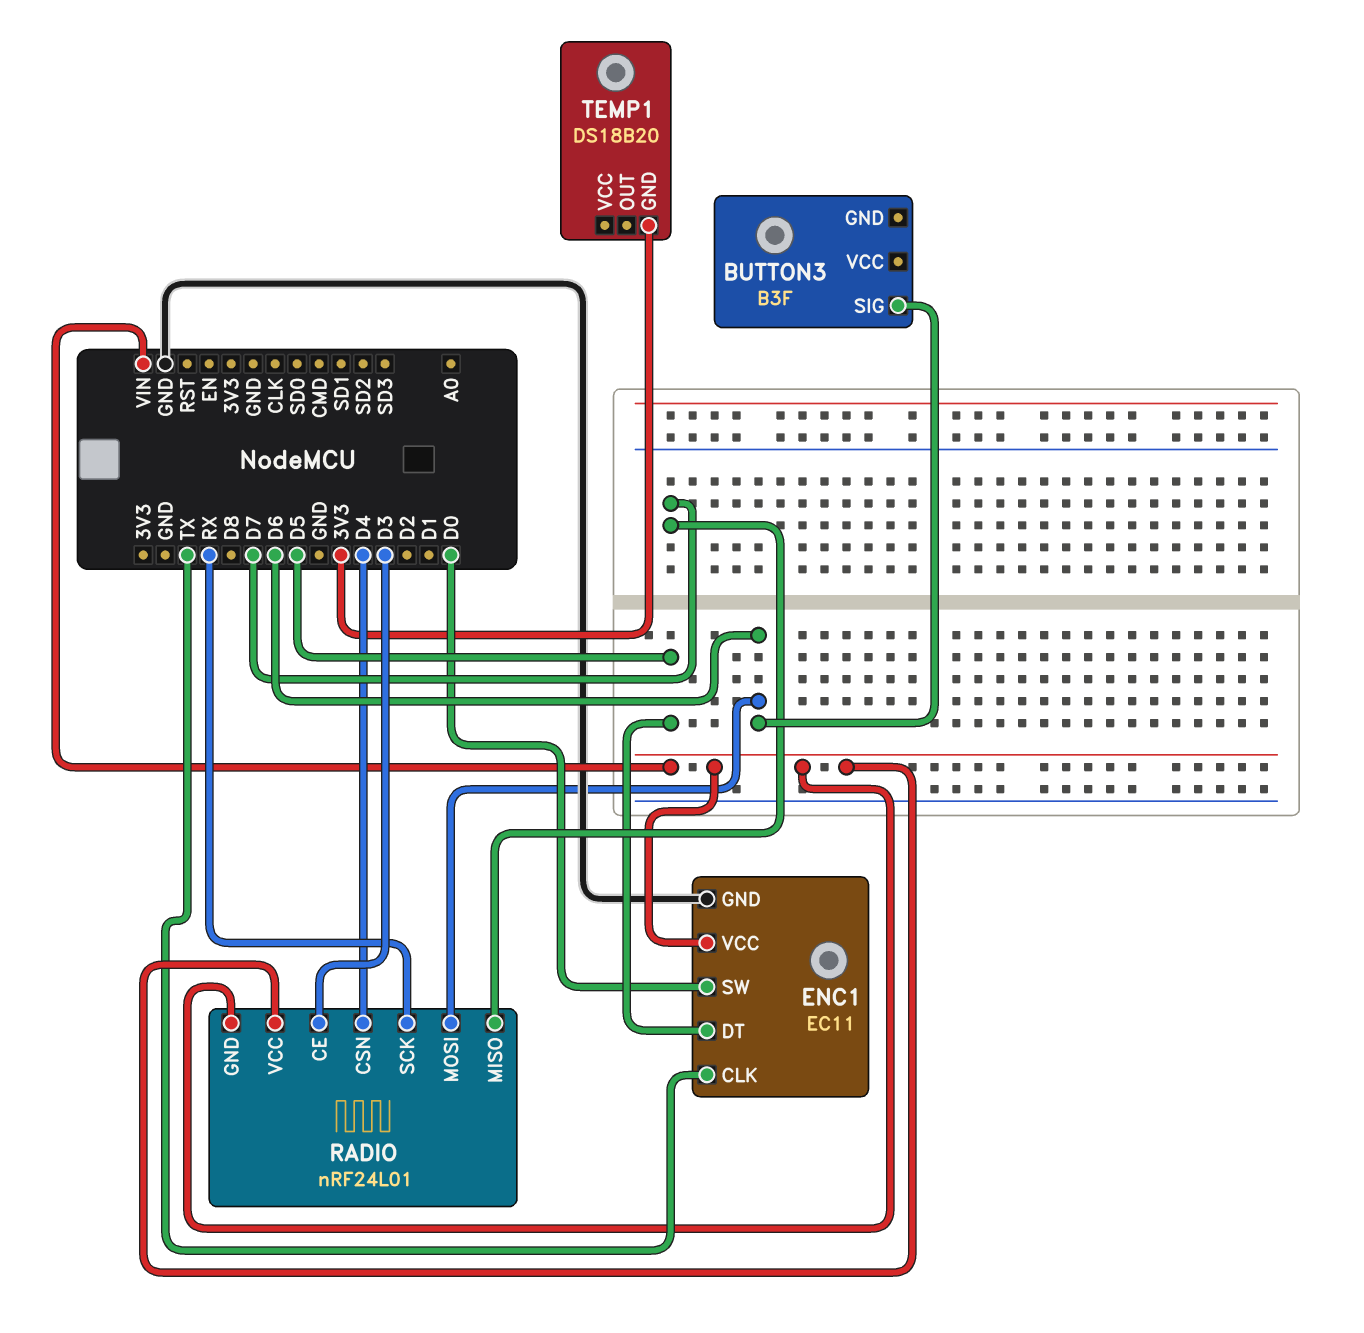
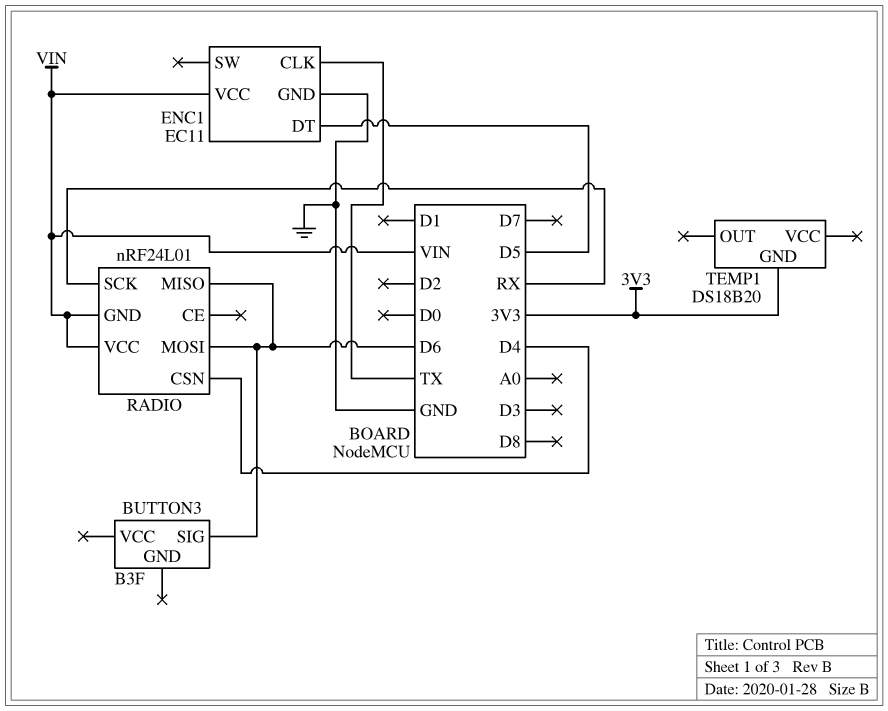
ENC1 pin SW: D0 -> none
RADIO pin CE: D3 -> none
RADIO pin MISO: D7 -> D6

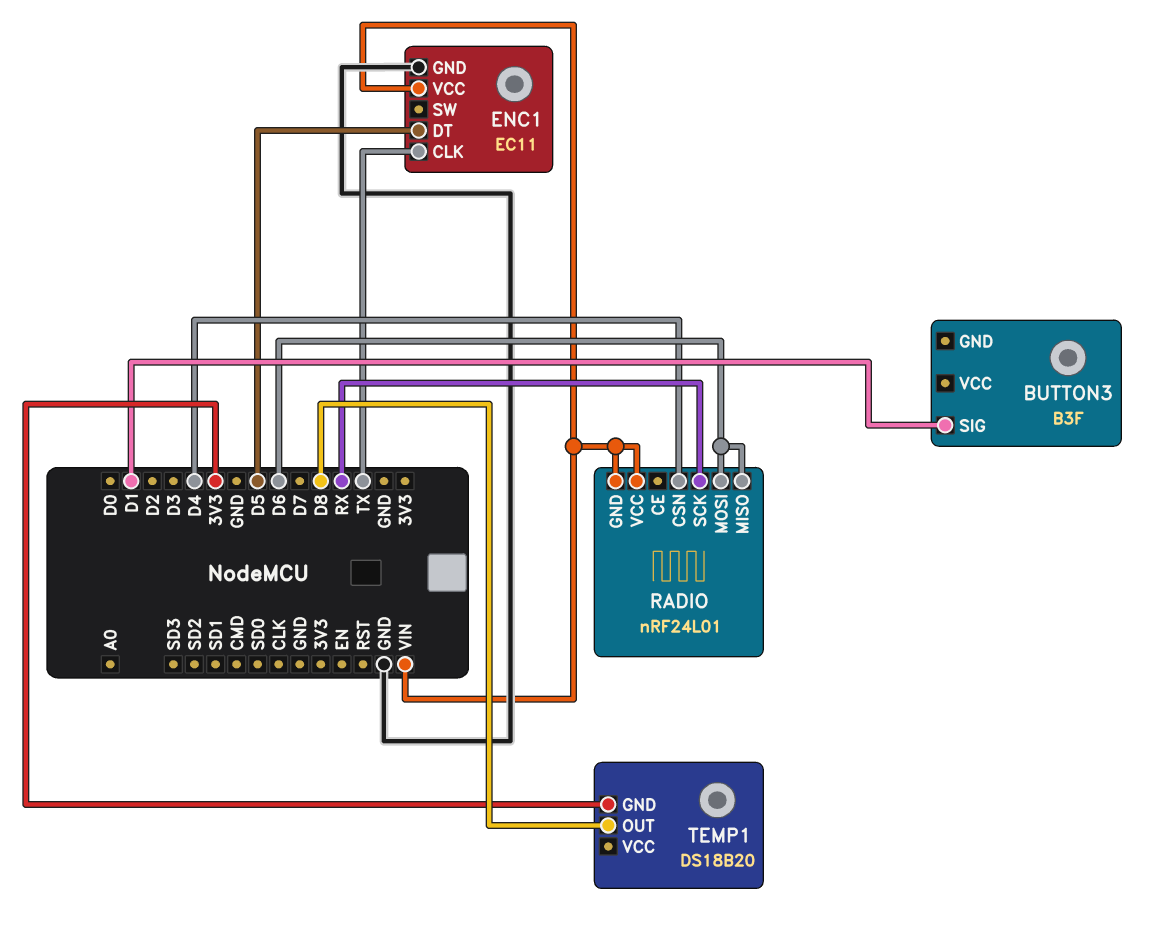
BUTTON3 pin SIG: D6 -> D1
TEMP1 pin OUT: none -> D8

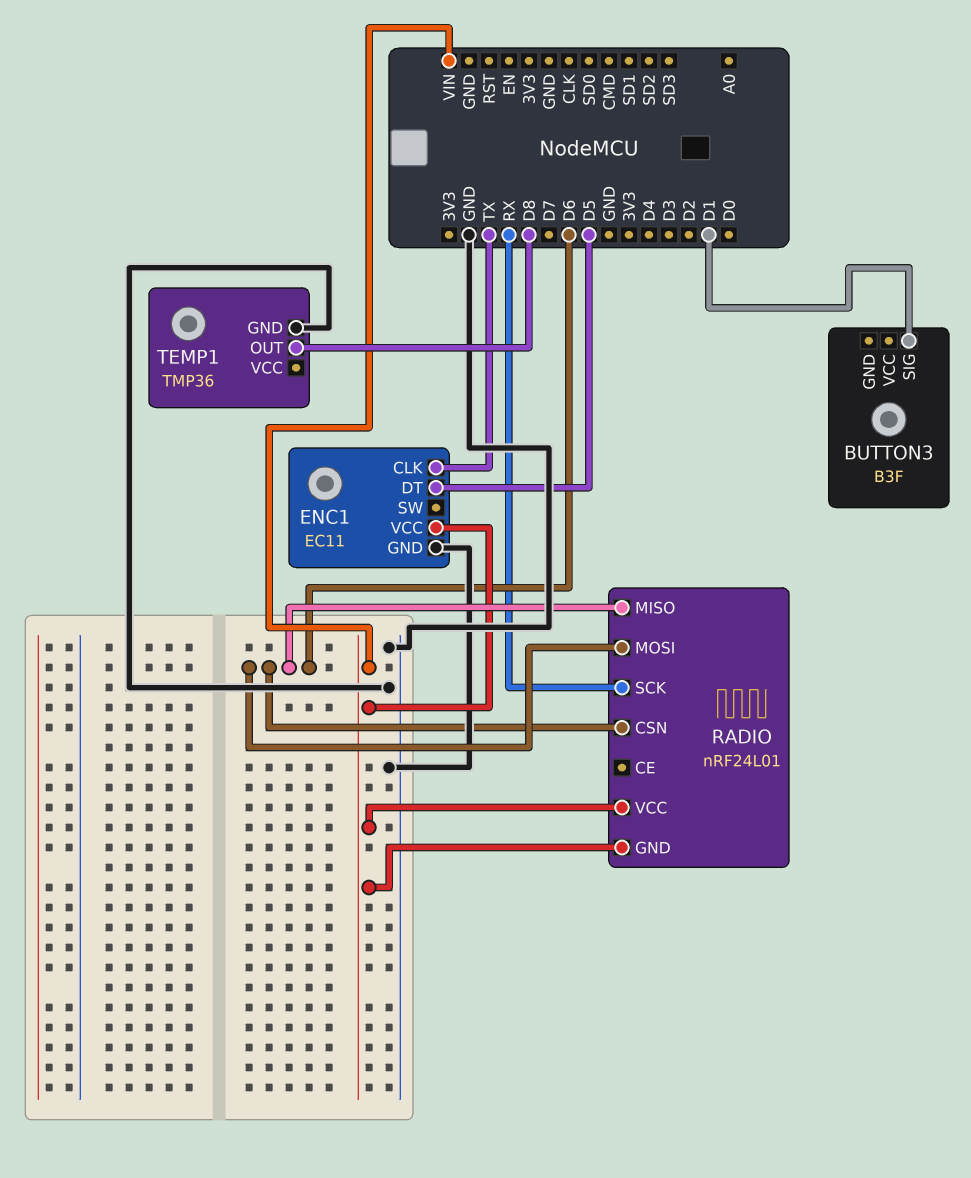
RADIO pin CSN: D4 -> D6
TEMP1: DS18B20 -> TMP36
TEMP1 pin GND: 3V3 -> GND

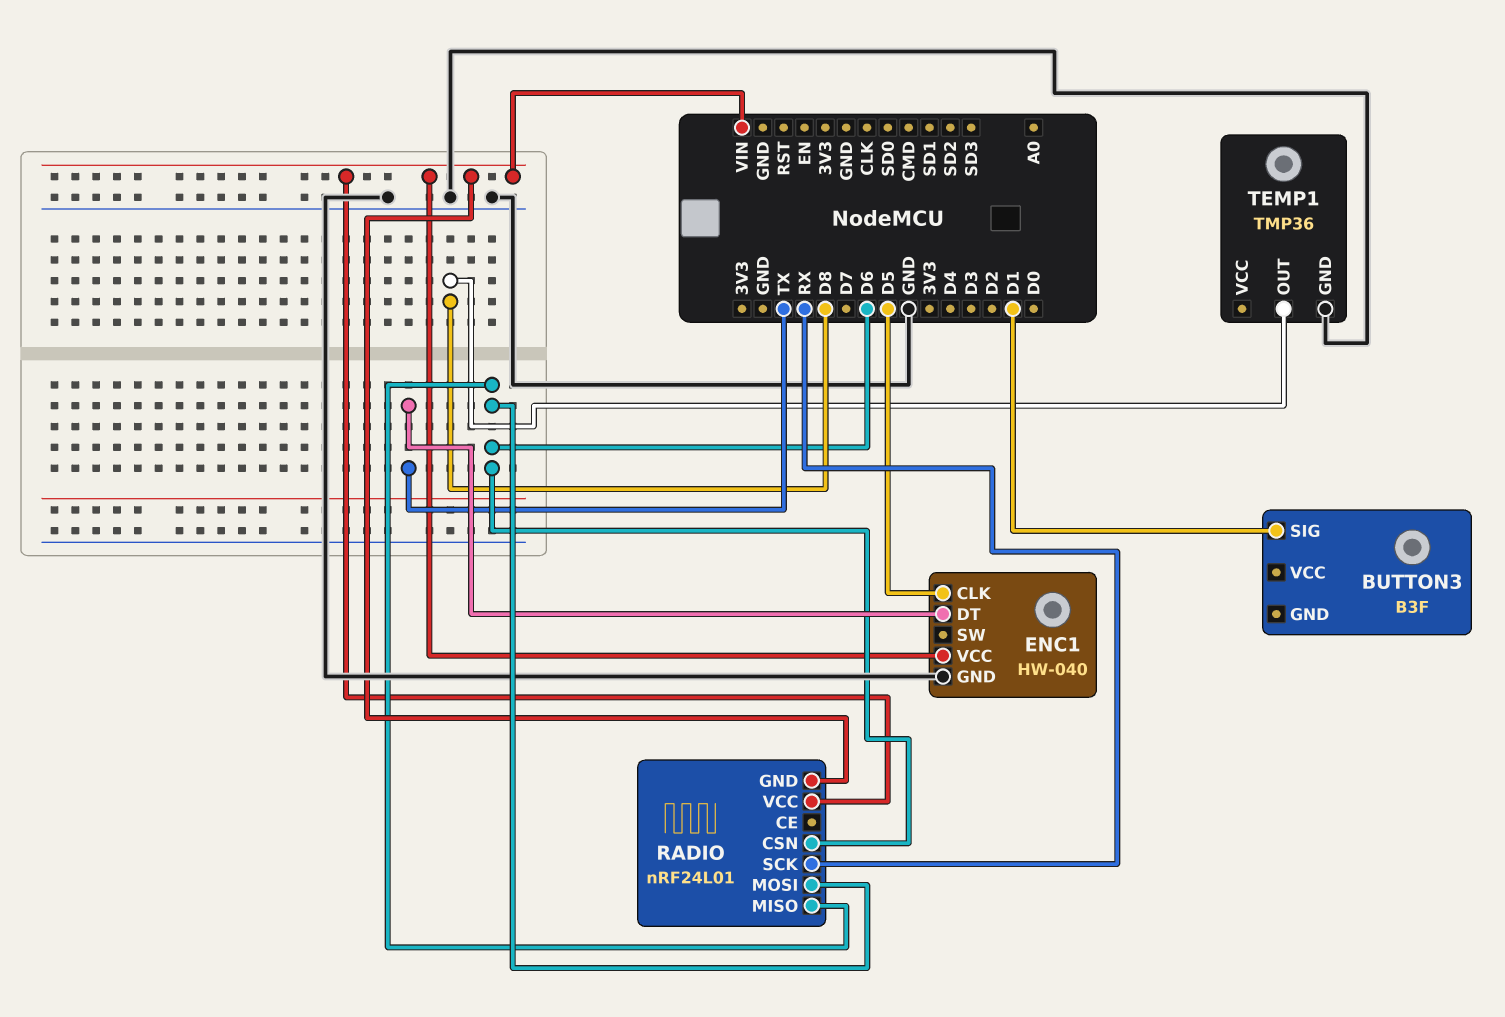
ENC1: EC11 -> HW-040
ENC1 pin CLK: TX -> D5
ENC1 pin DT: D5 -> TX

